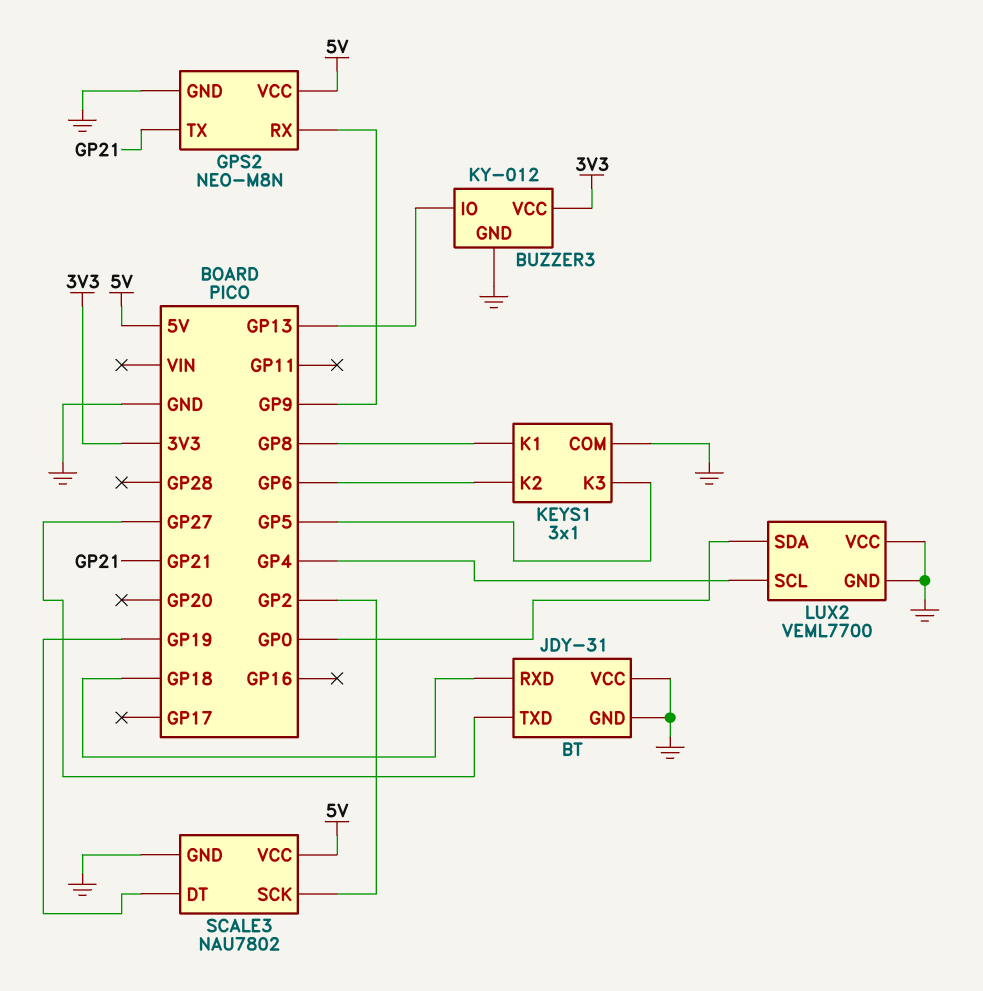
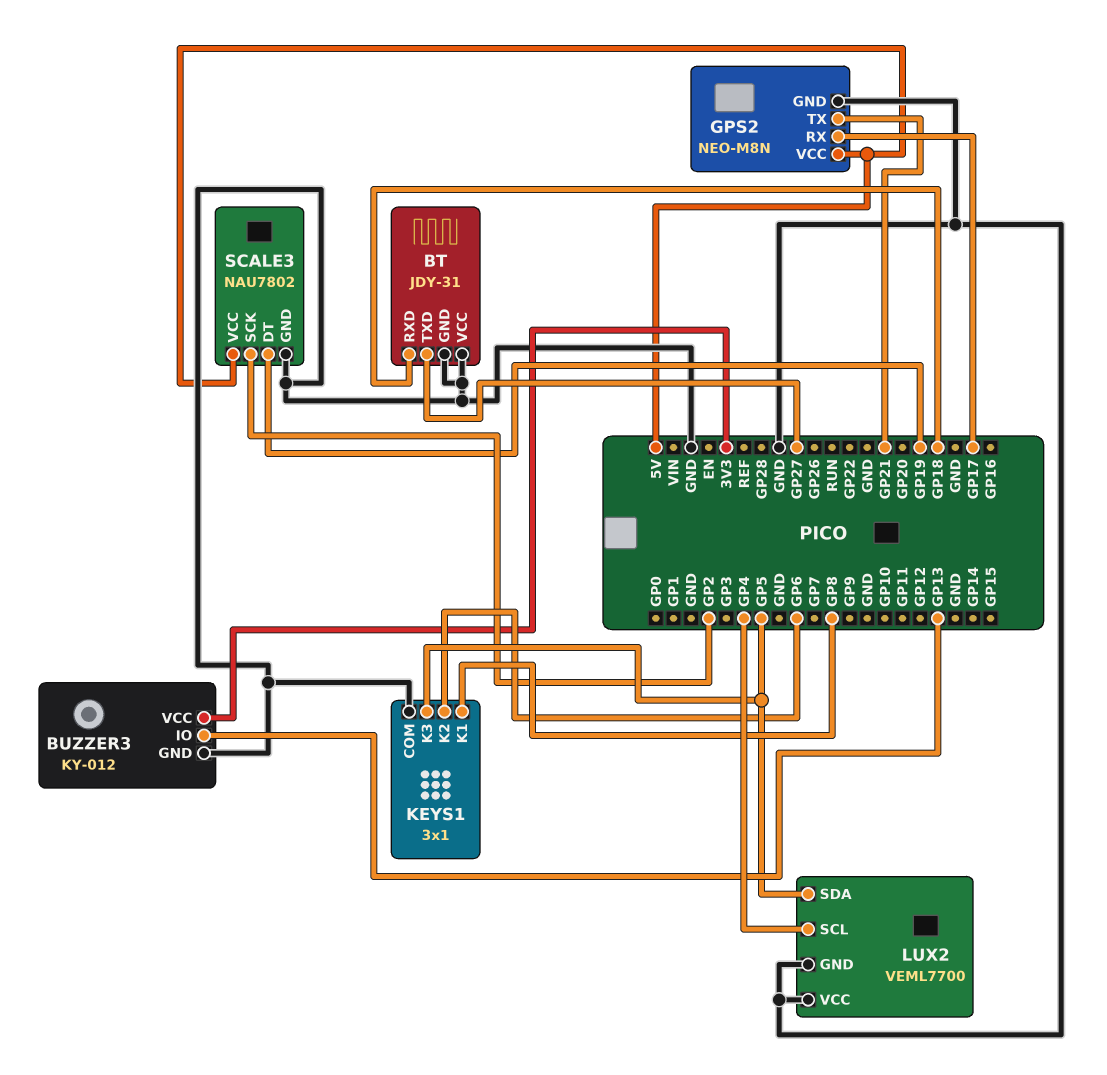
GPS2 pin RX: GP9 -> GP17
LUX2 pin SDA: GP0 -> GP5

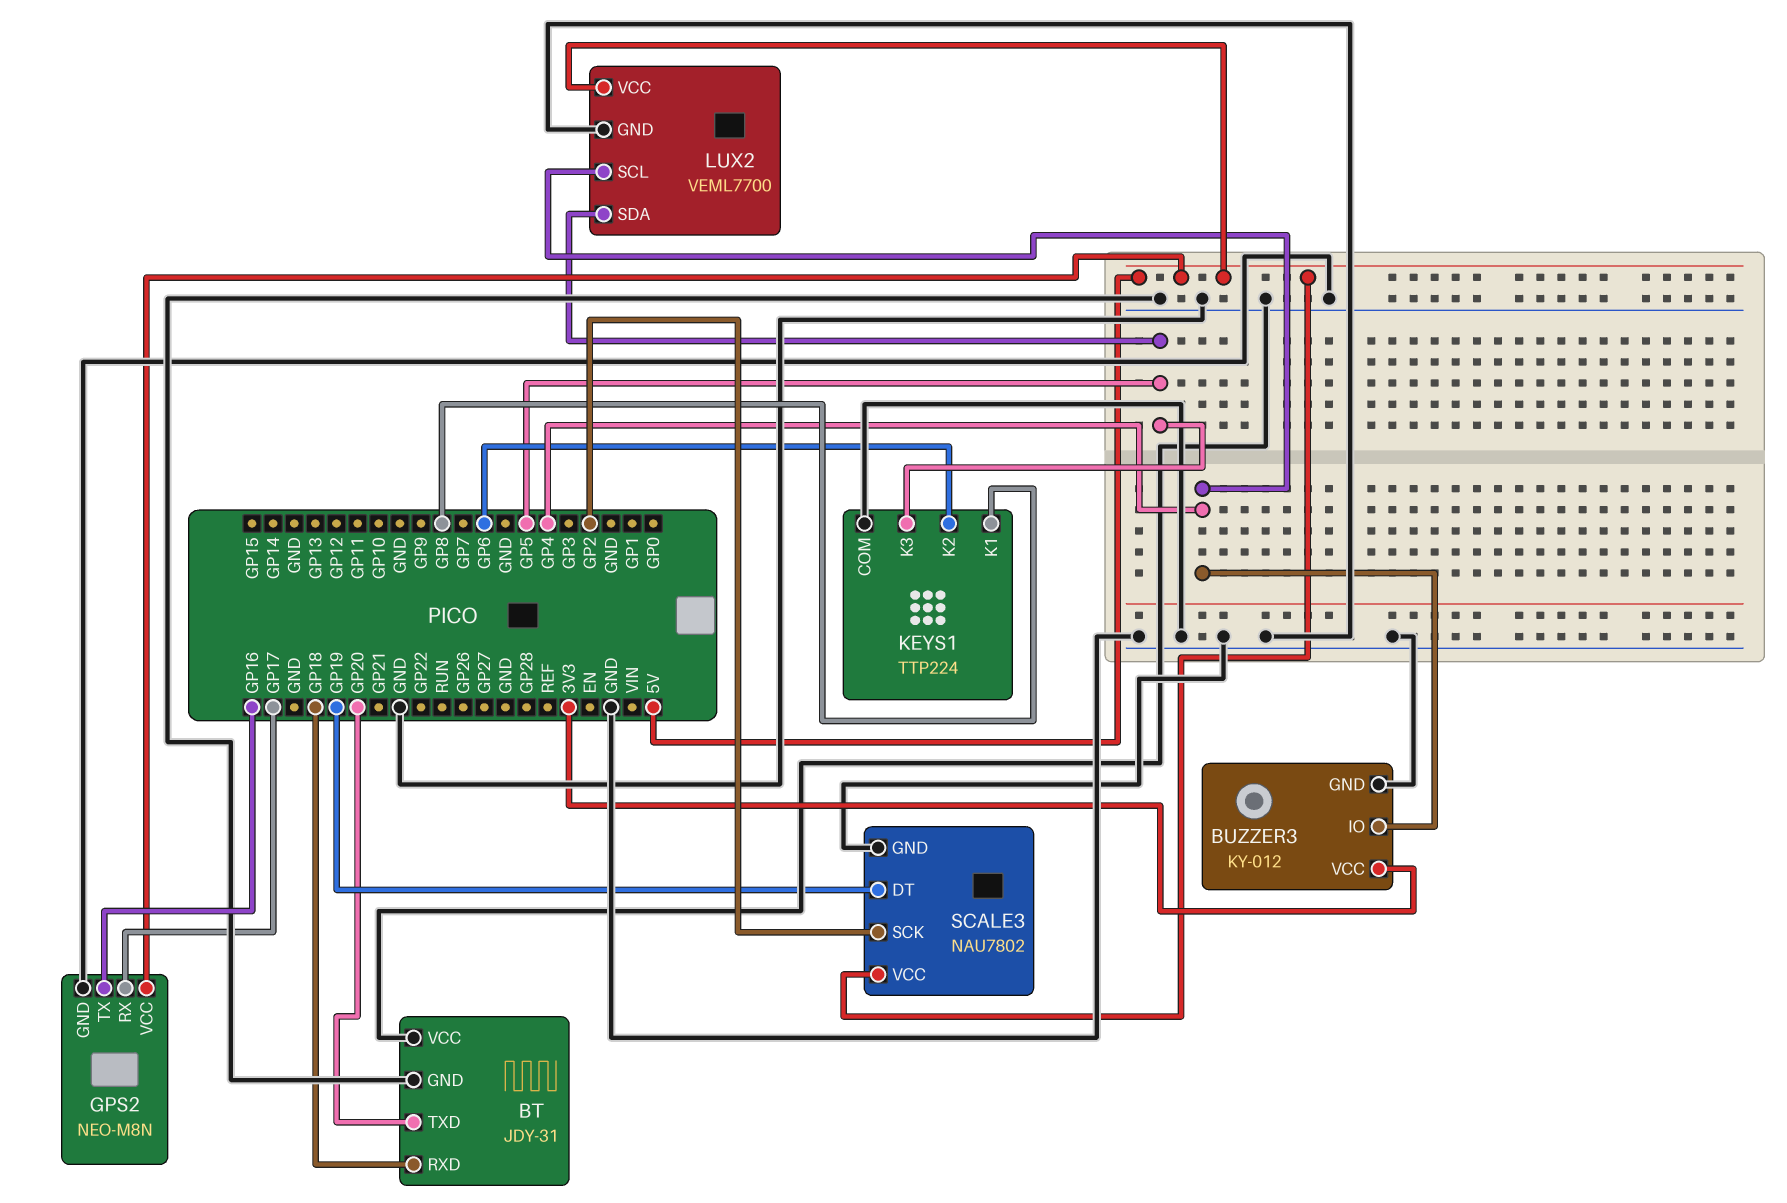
BT pin TXD: GP27 -> GP20
BUZZER3 pin IO: GP13 -> GP4
GPS2 pin TX: GP21 -> GP16
KEYS1: 3x1 -> TTP224
LUX2 pin VCC: GND -> 5V

